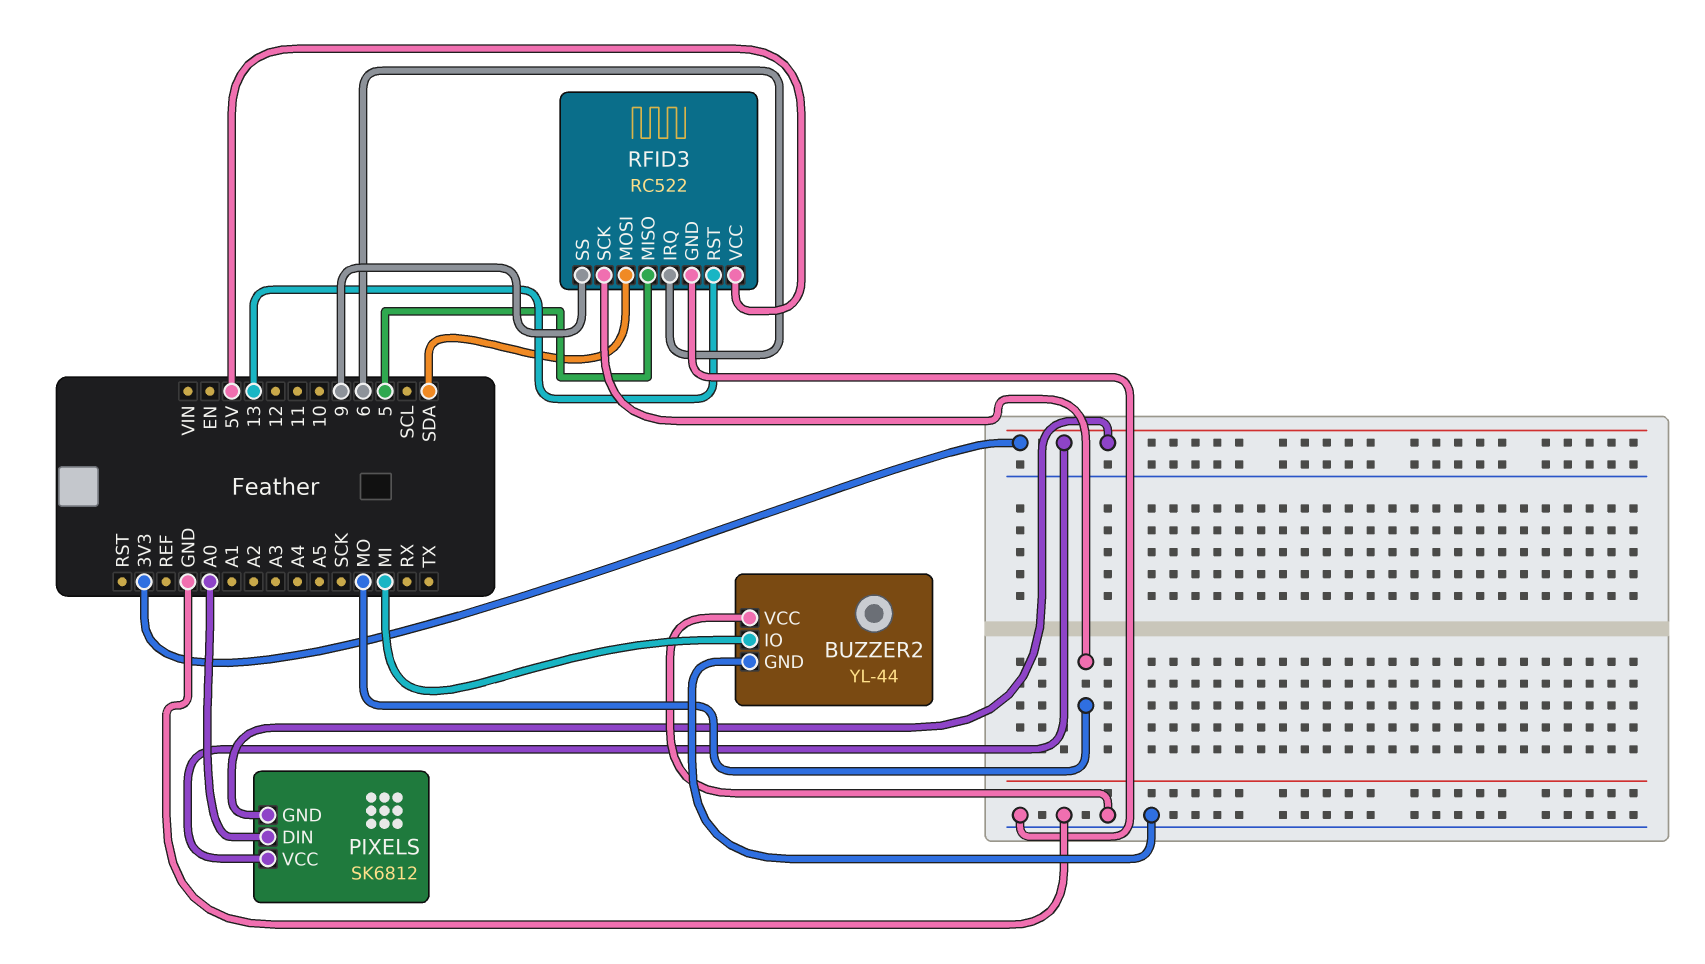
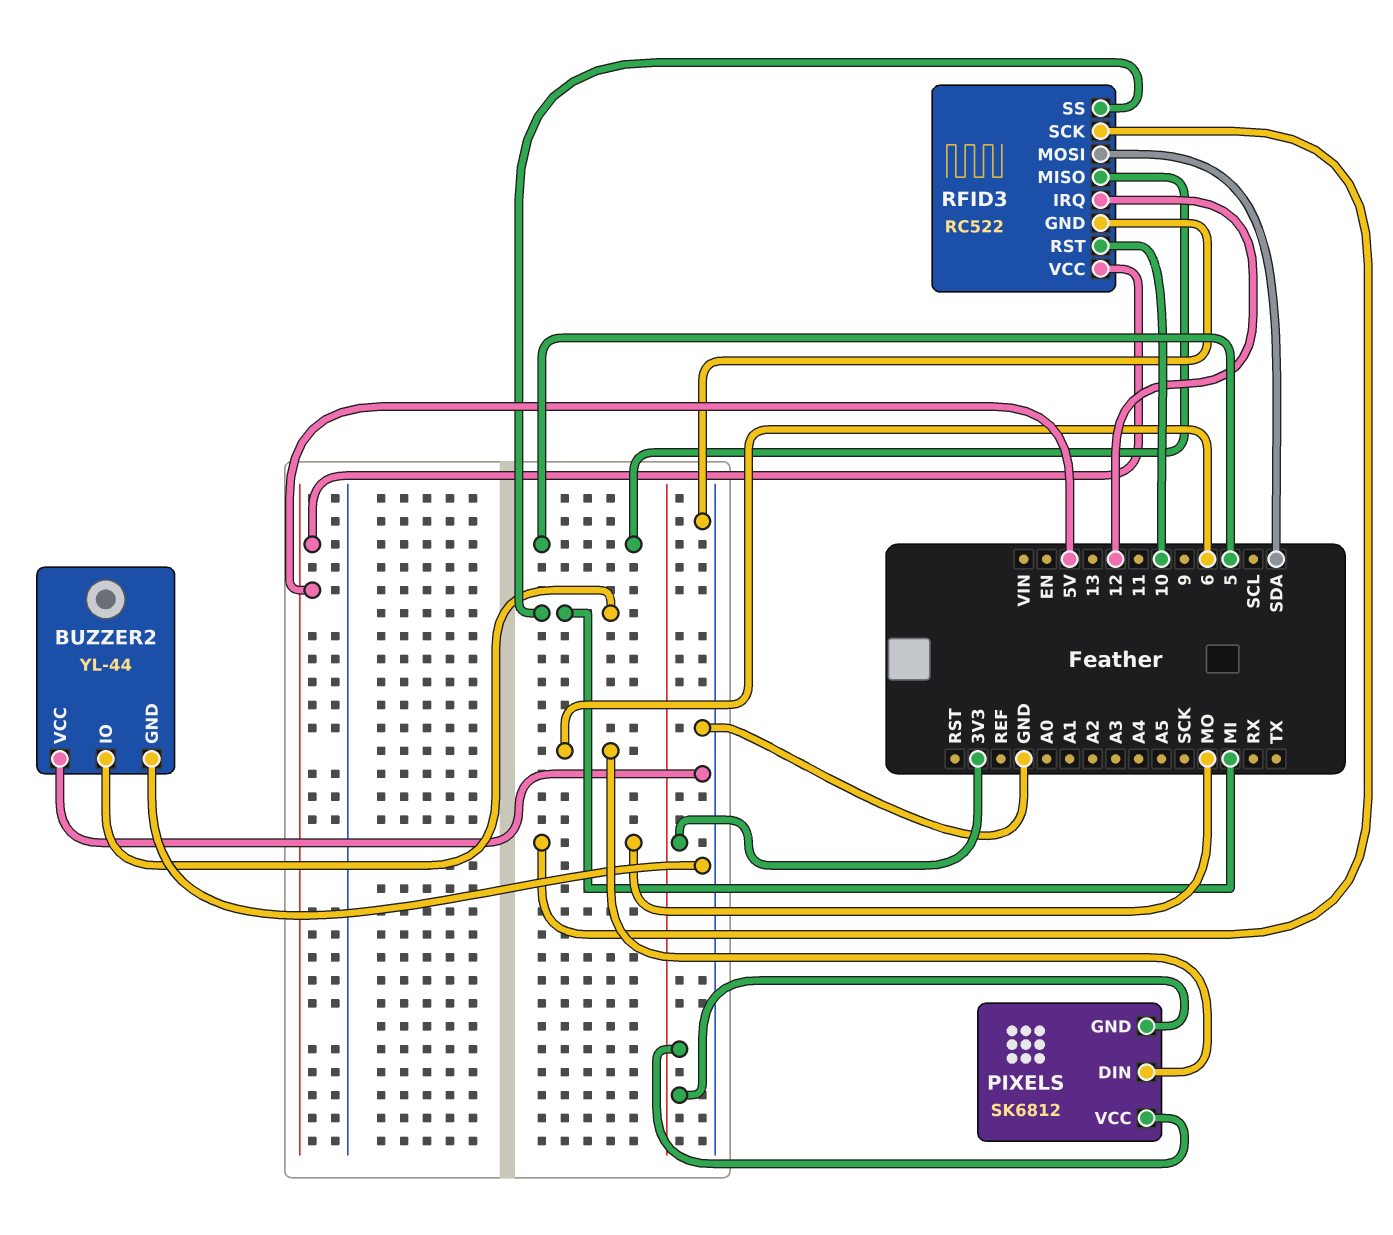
PIXELS pin DIN: A0 -> 6
RFID3 pin IRQ: 6 -> 12
RFID3 pin RST: 13 -> 10
RFID3 pin SS: 9 -> MI

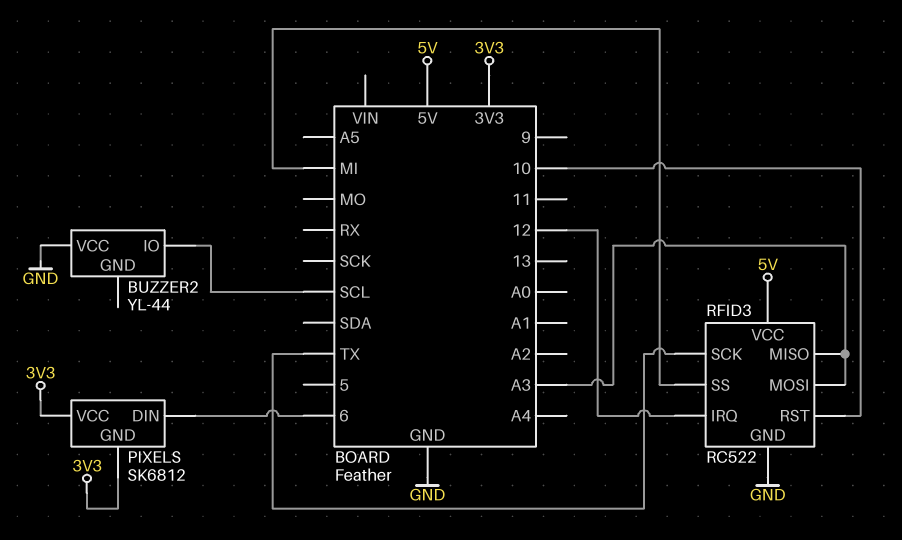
BUZZER2 pin GND: GND -> none
BUZZER2 pin IO: MI -> SCL
RFID3 pin MISO: 5 -> A3
RFID3 pin MOSI: SDA -> A3
RFID3 pin SCK: MO -> TX

